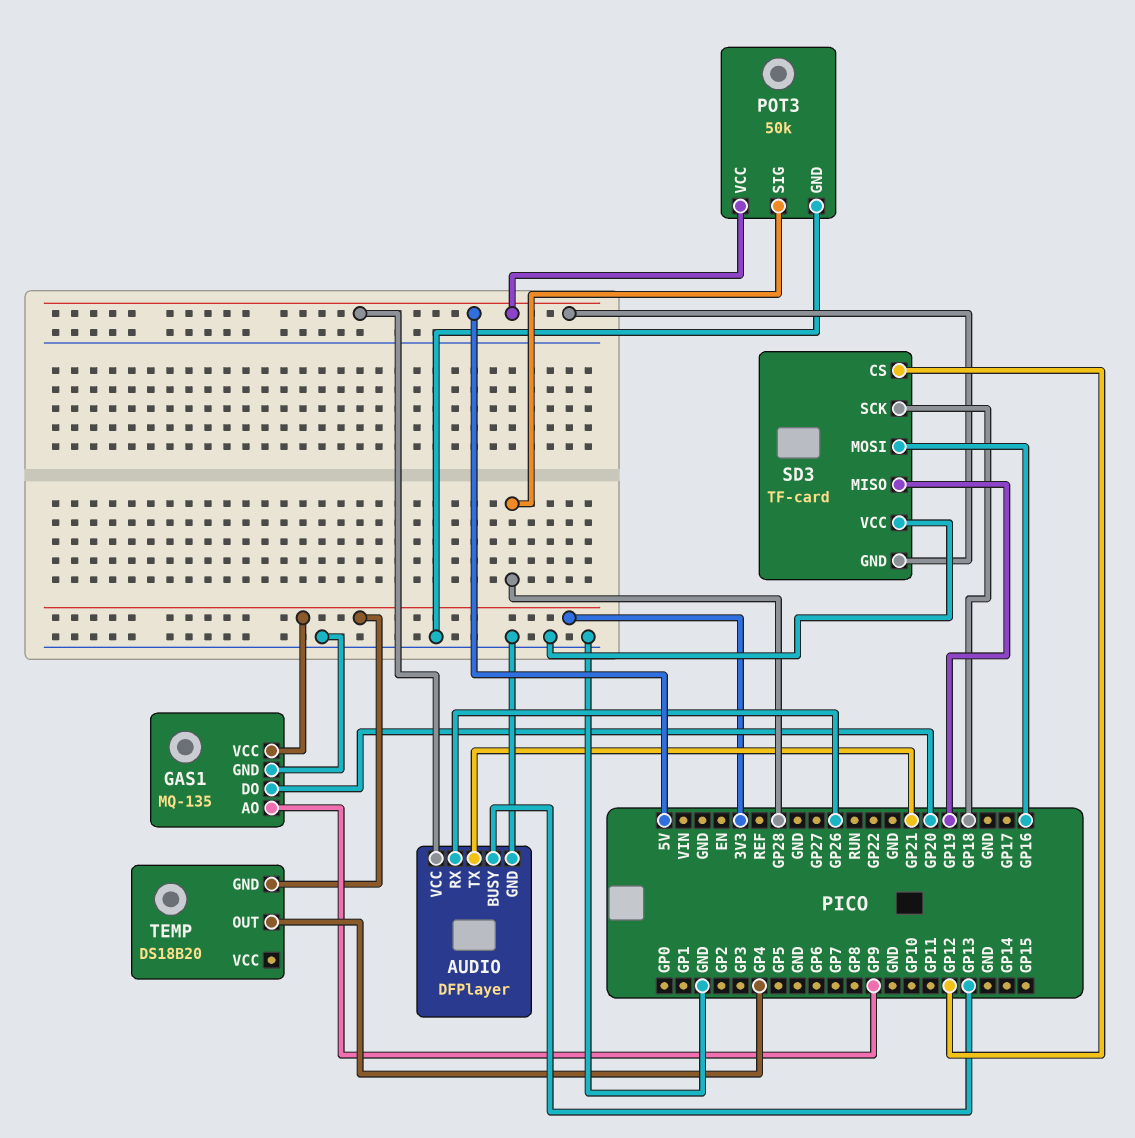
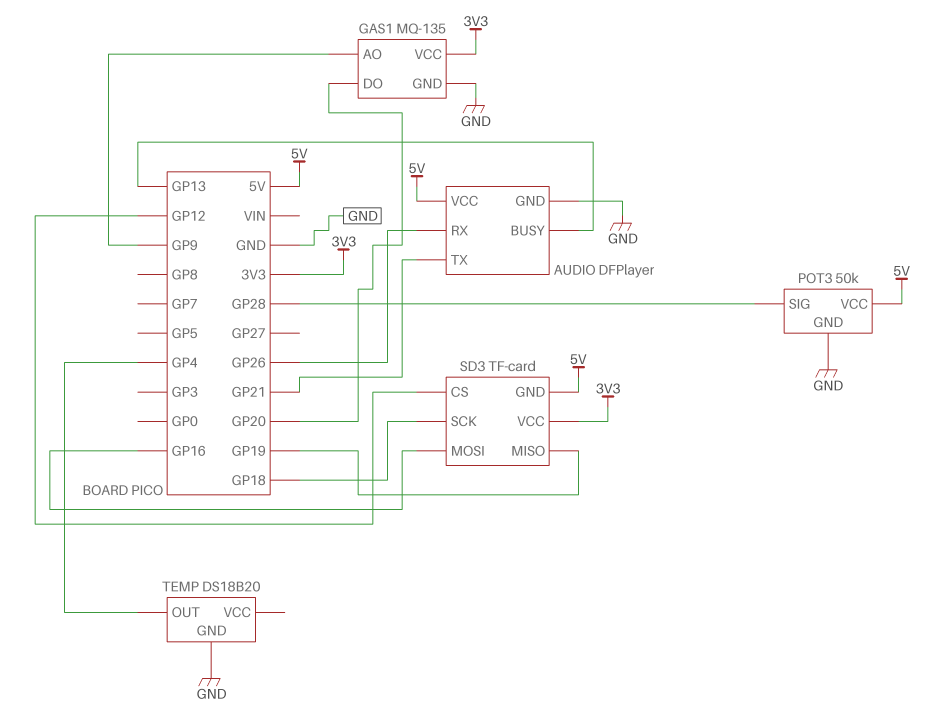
SD3 pin VCC: GND -> 3V3
TEMP pin GND: 3V3 -> GND

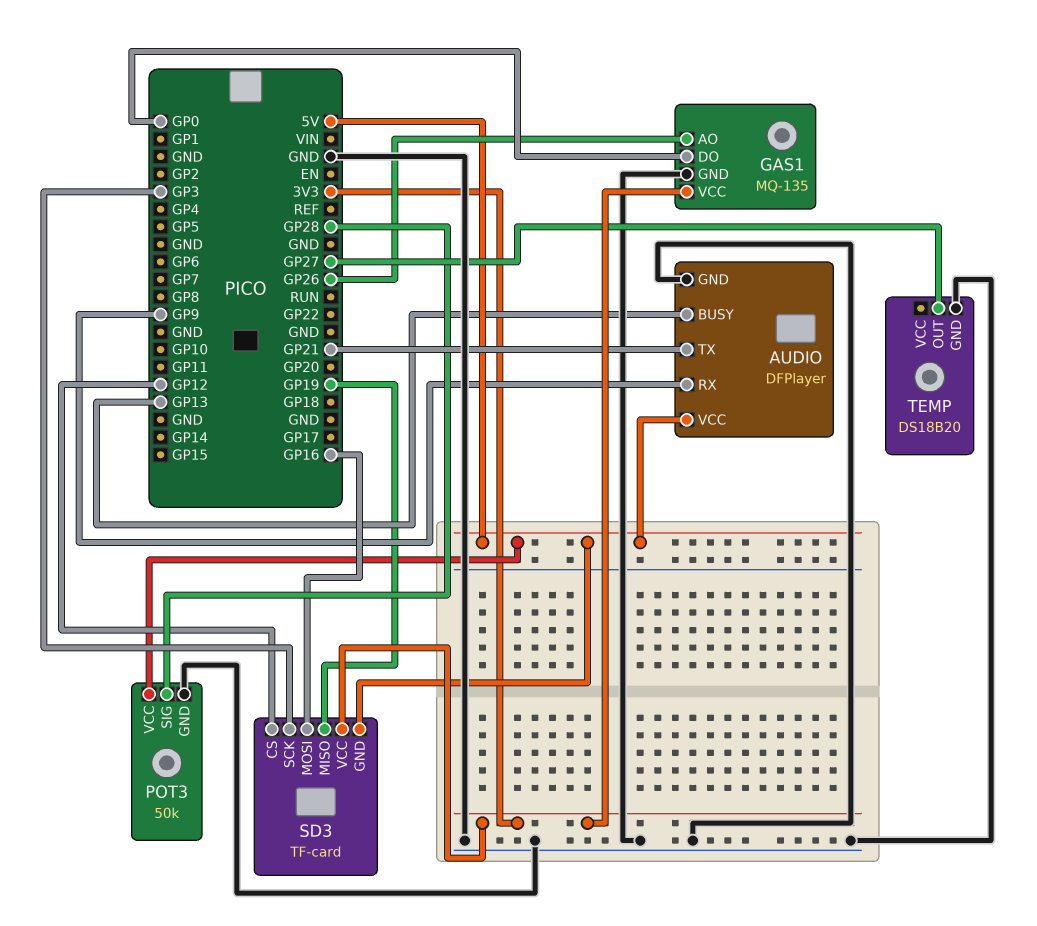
AUDIO pin RX: GP26 -> GP9
GAS1 pin AO: GP9 -> GP26
GAS1 pin DO: GP20 -> GP0
SD3 pin SCK: GP18 -> GP3
TEMP pin OUT: GP4 -> GP27

